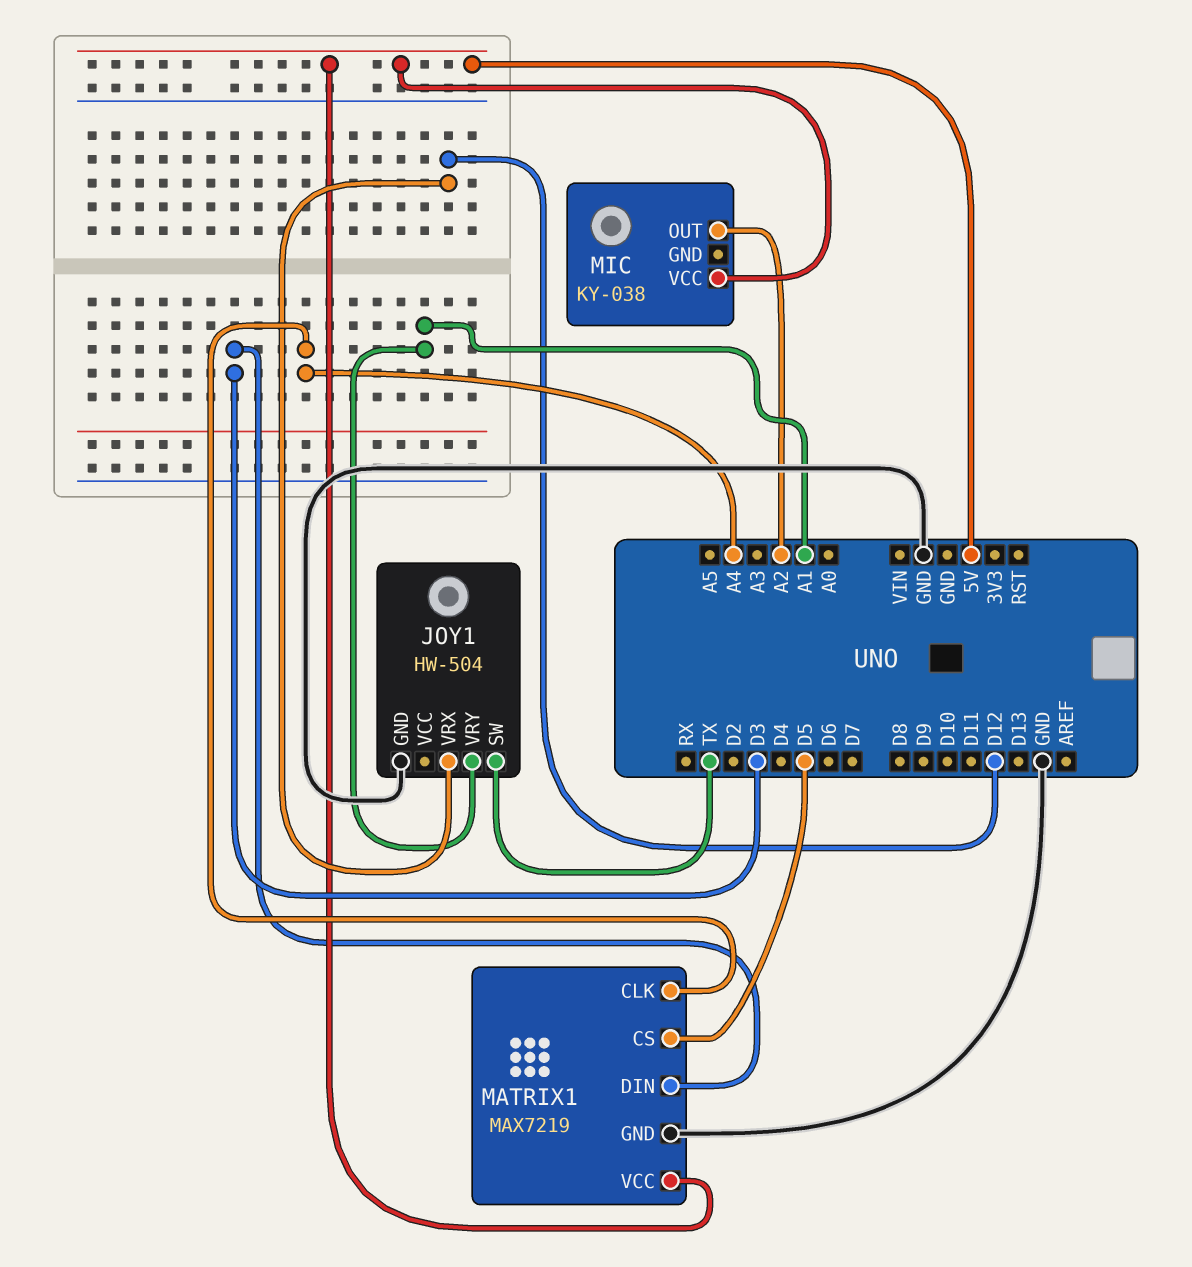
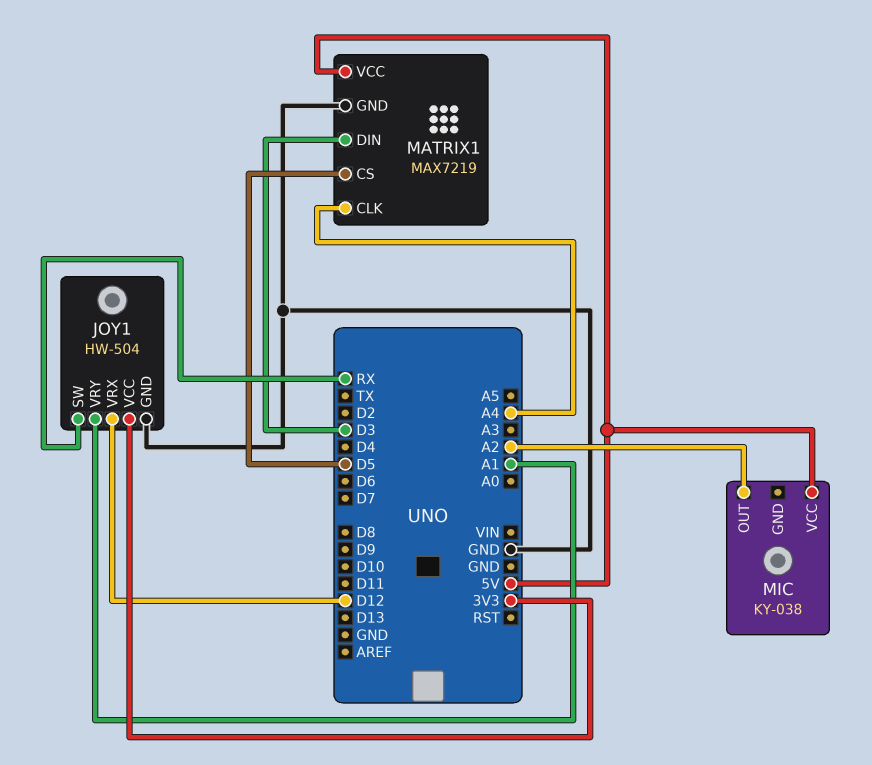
JOY1 pin SW: TX -> RX
JOY1 pin VCC: none -> 3V3

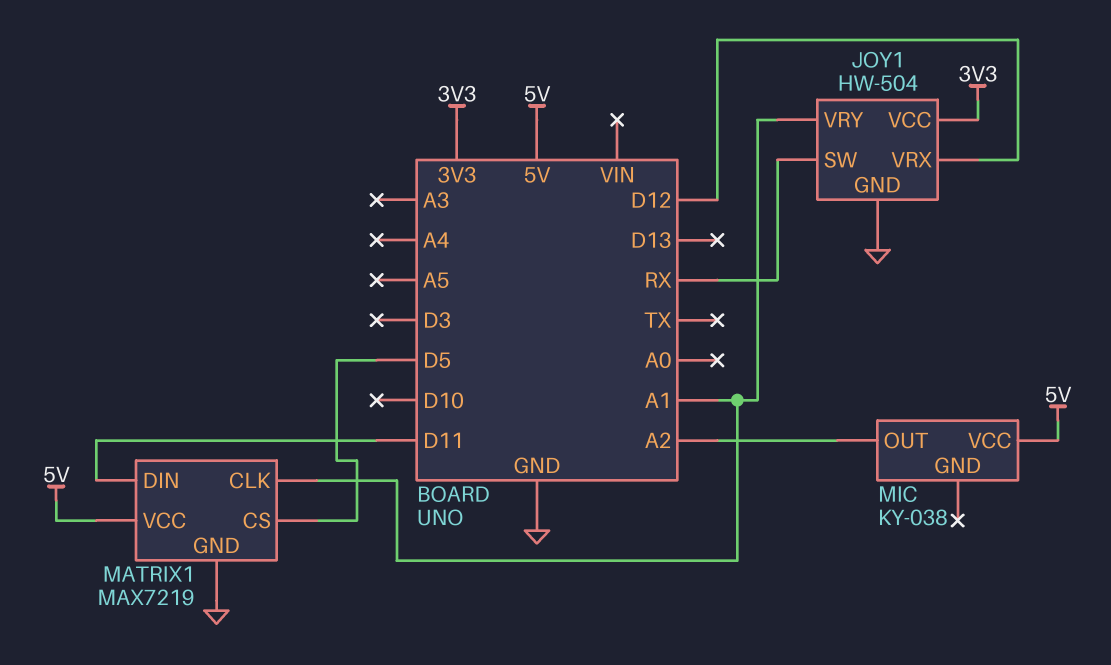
MATRIX1 pin CLK: A4 -> A1
MATRIX1 pin DIN: D3 -> D11

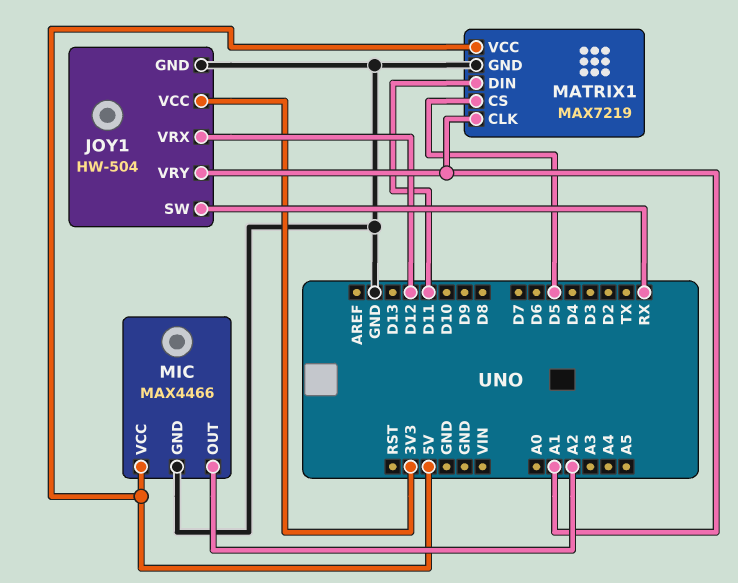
MIC: KY-038 -> MAX4466
MIC pin GND: none -> GND

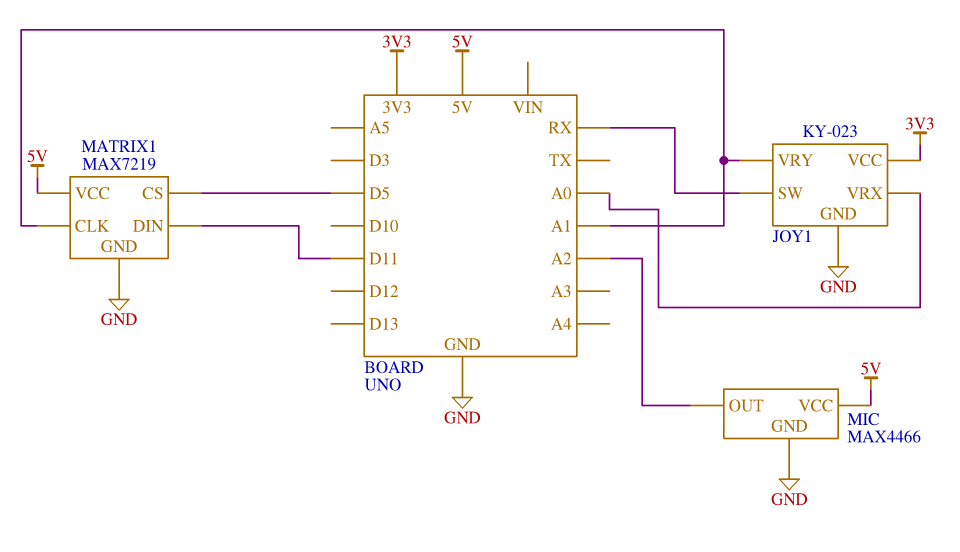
JOY1: HW-504 -> KY-023
JOY1 pin VRX: D12 -> A0

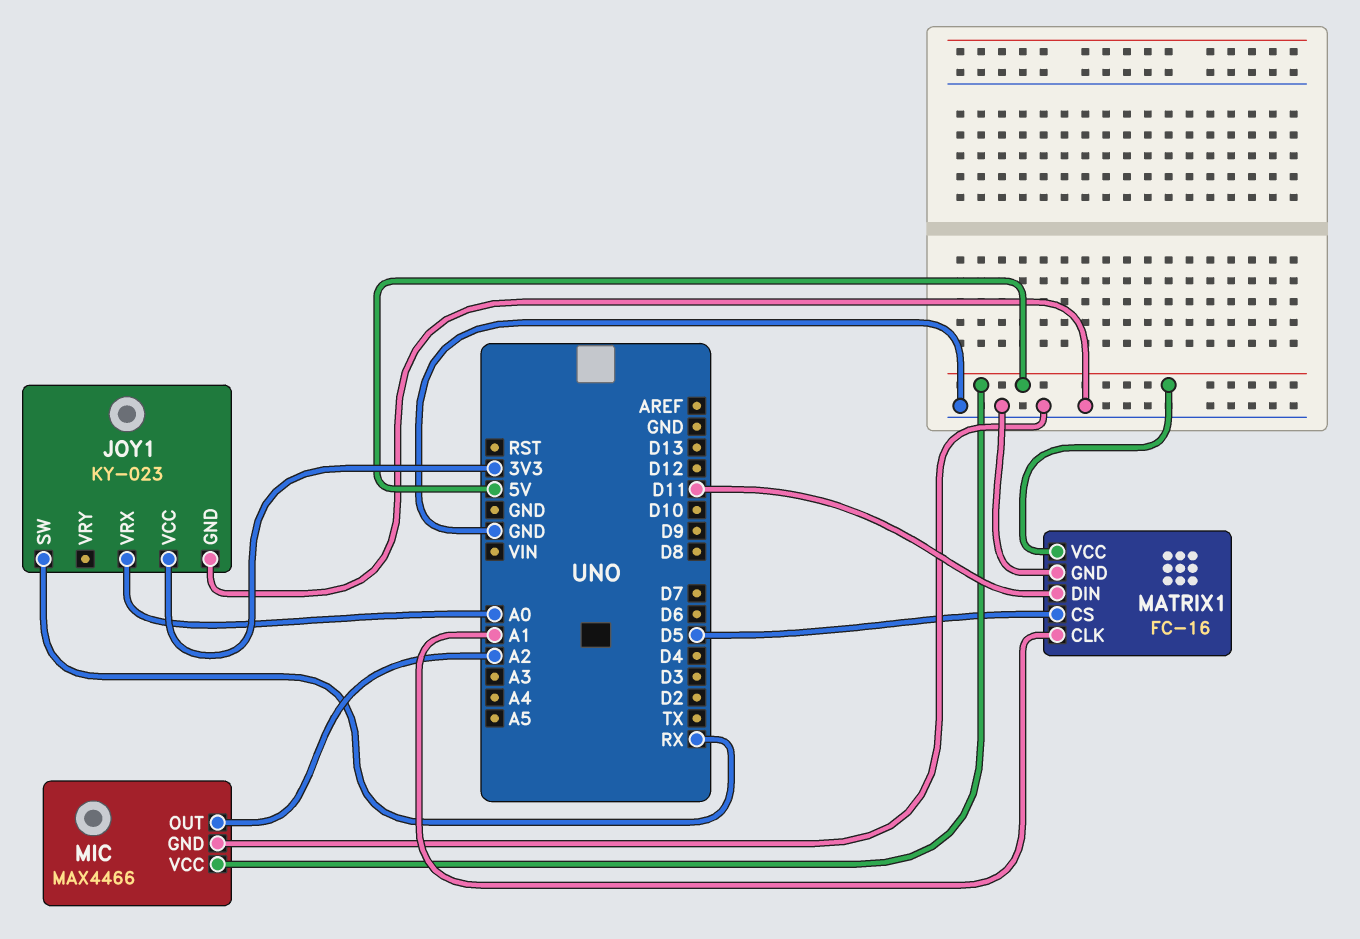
JOY1 pin VRY: A1 -> none
MATRIX1: MAX7219 -> FC-16

